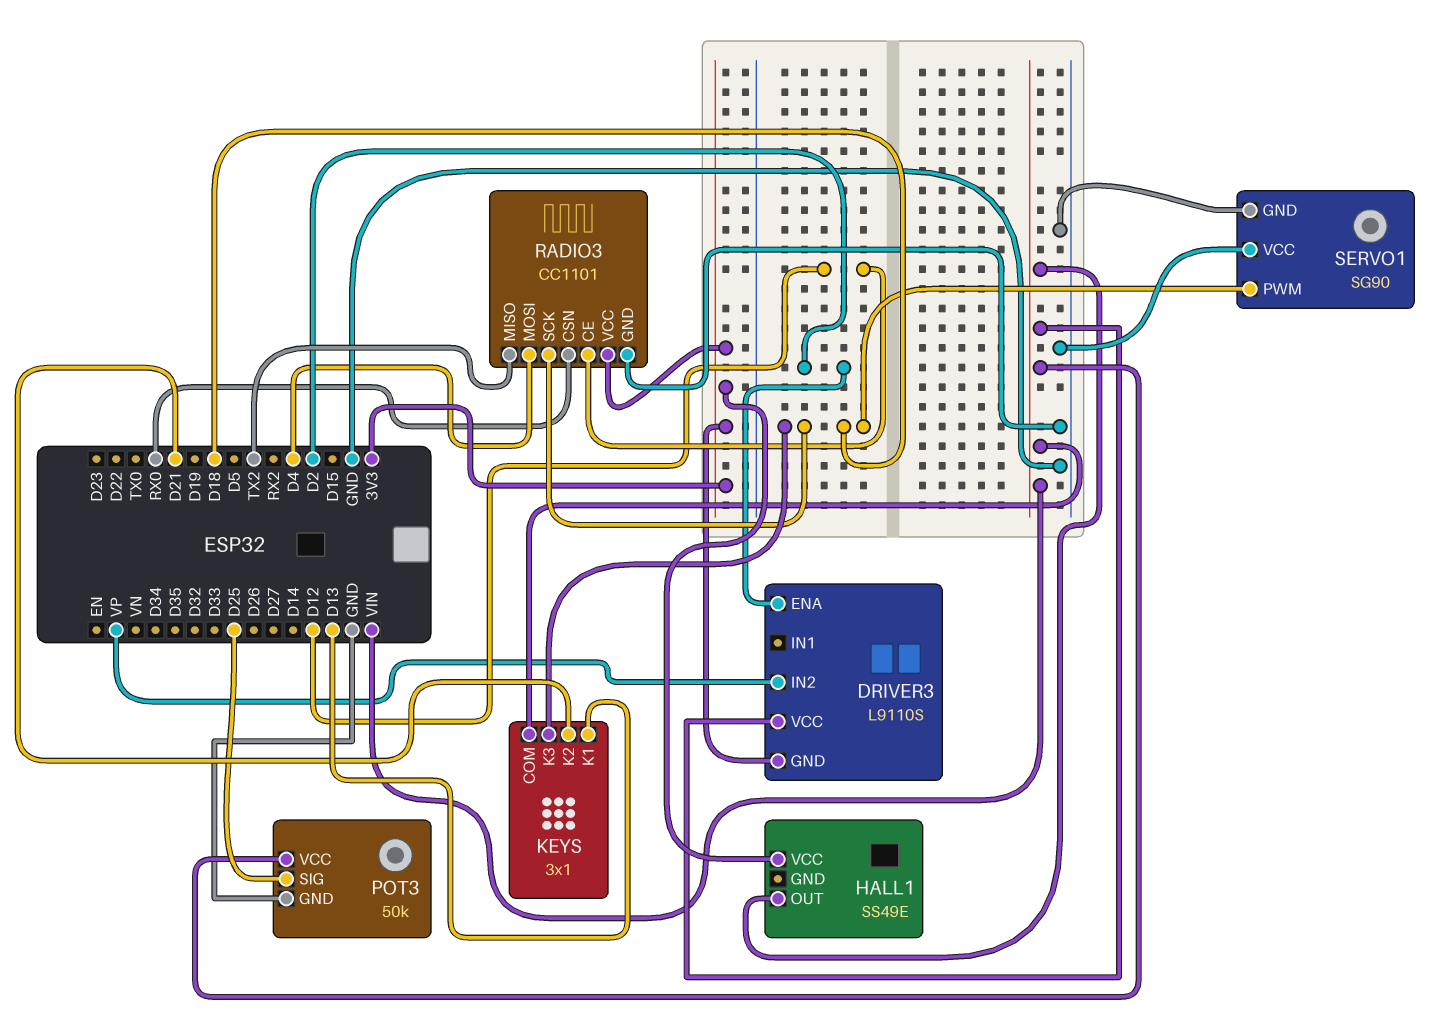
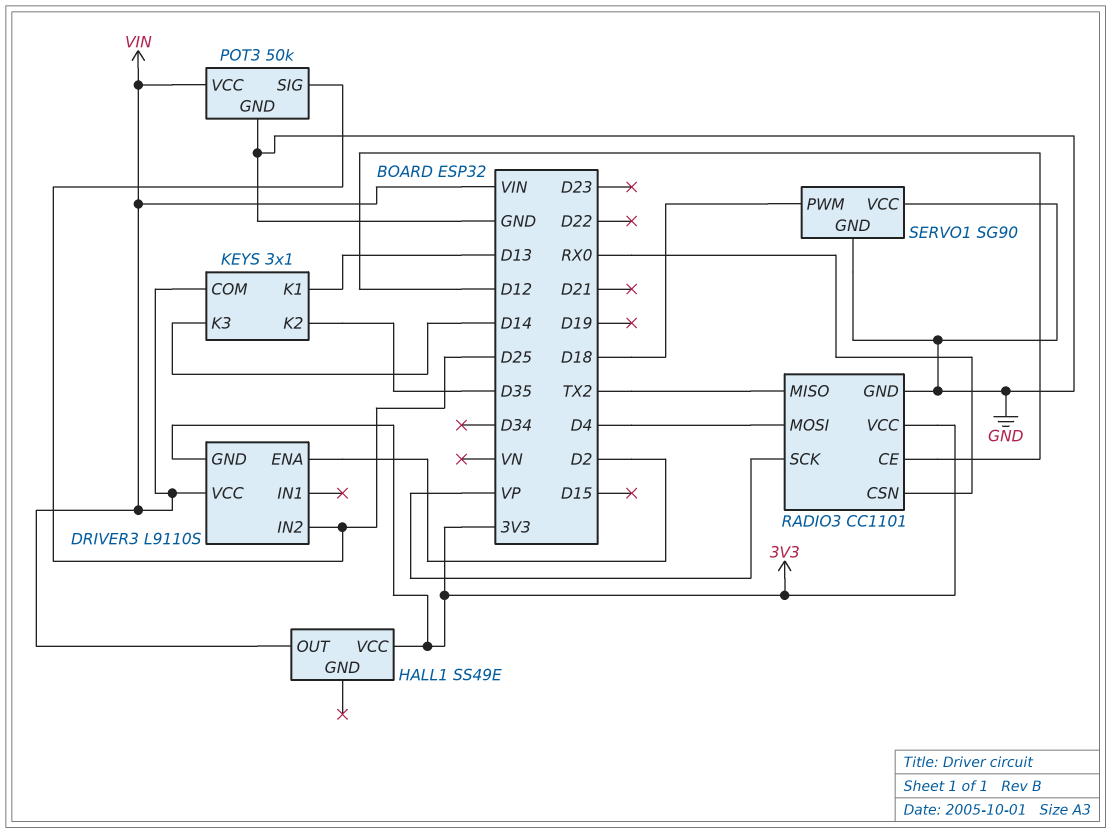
DRIVER3 pin IN2: VP -> D25
KEYS pin K2: D21 -> D35
KEYS pin K3: D18 -> D14
RADIO3 pin SCK: D18 -> VP

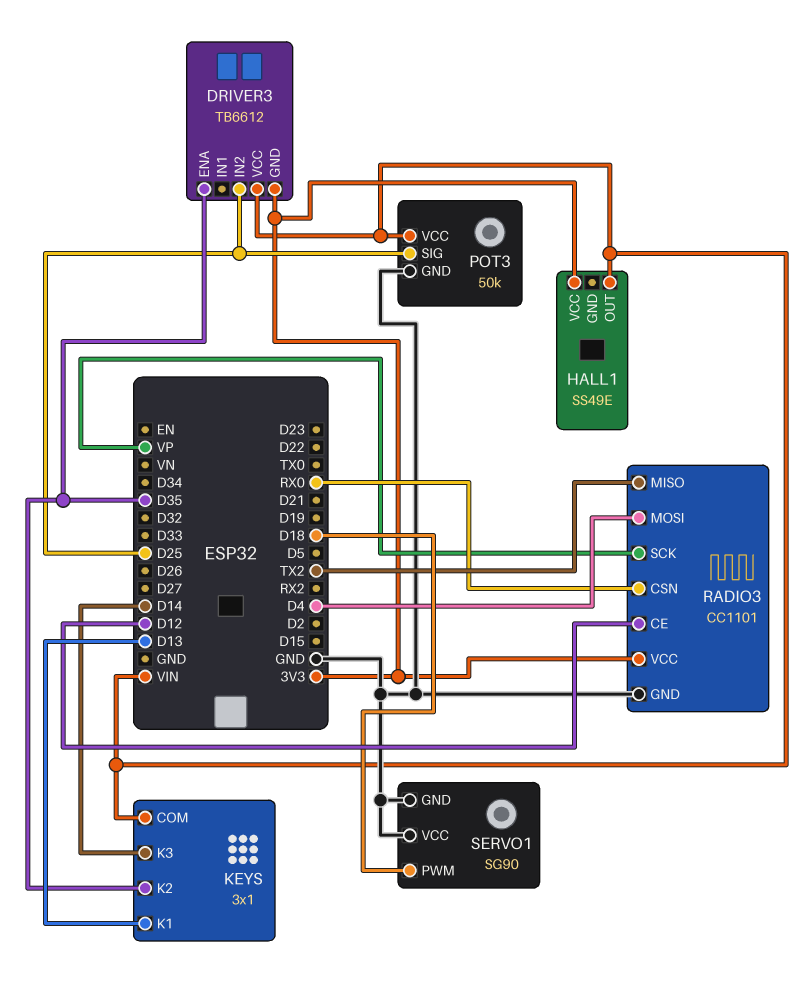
DRIVER3: L9110S -> TB6612
DRIVER3 pin ENA: D2 -> D35

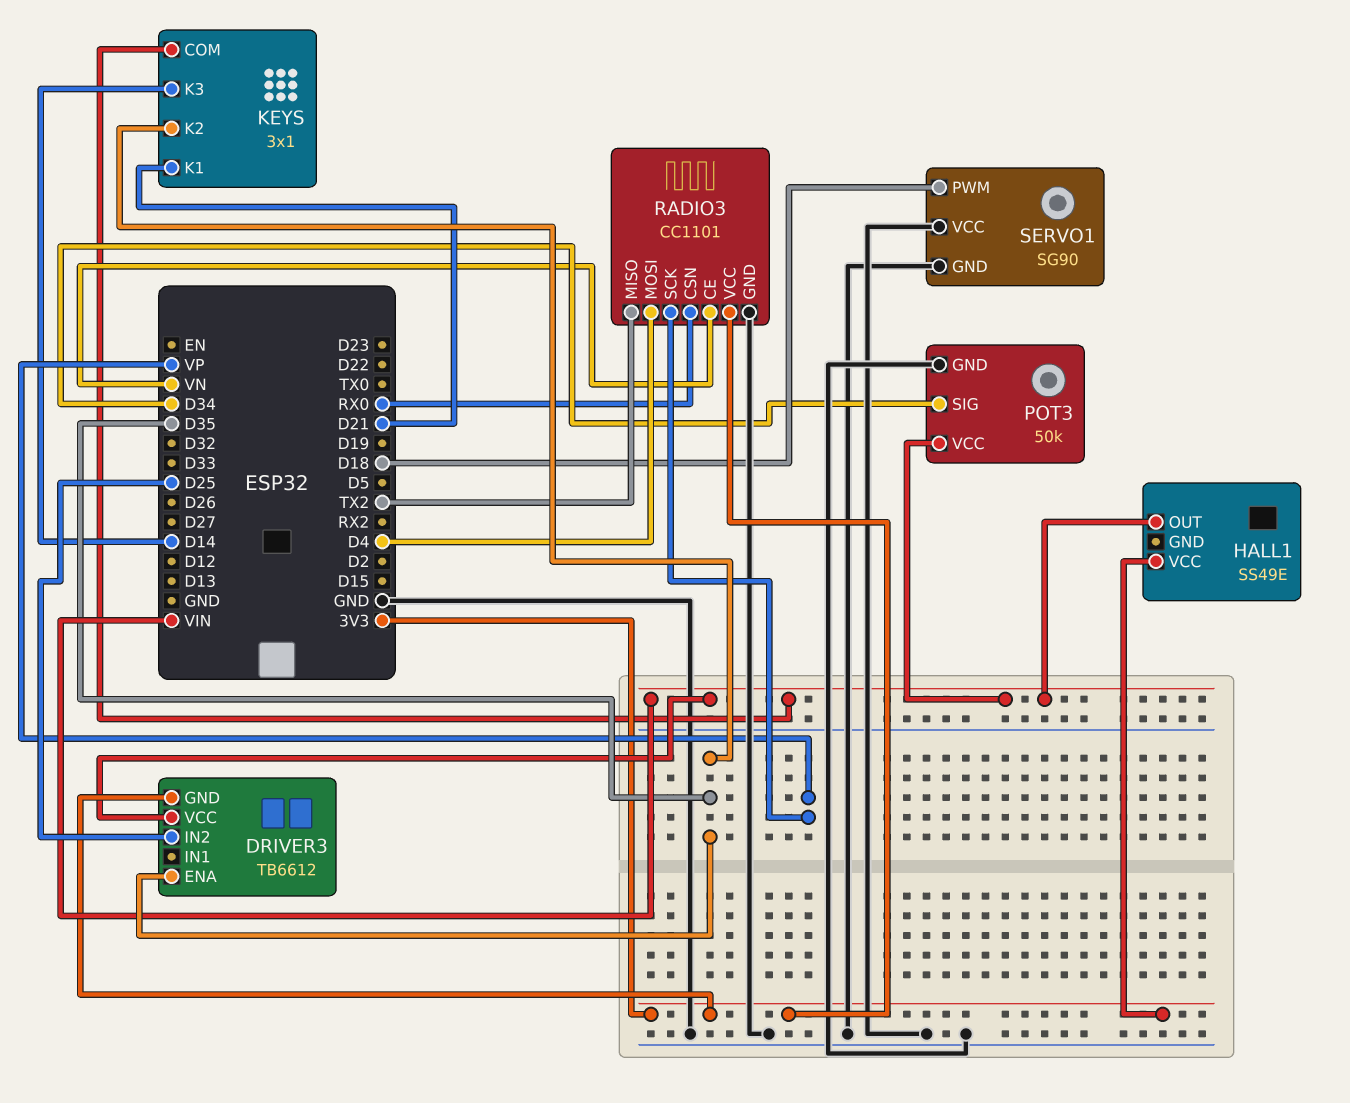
KEYS pin K1: D13 -> D21
POT3 pin SIG: D25 -> D34
RADIO3 pin CE: D12 -> VN

